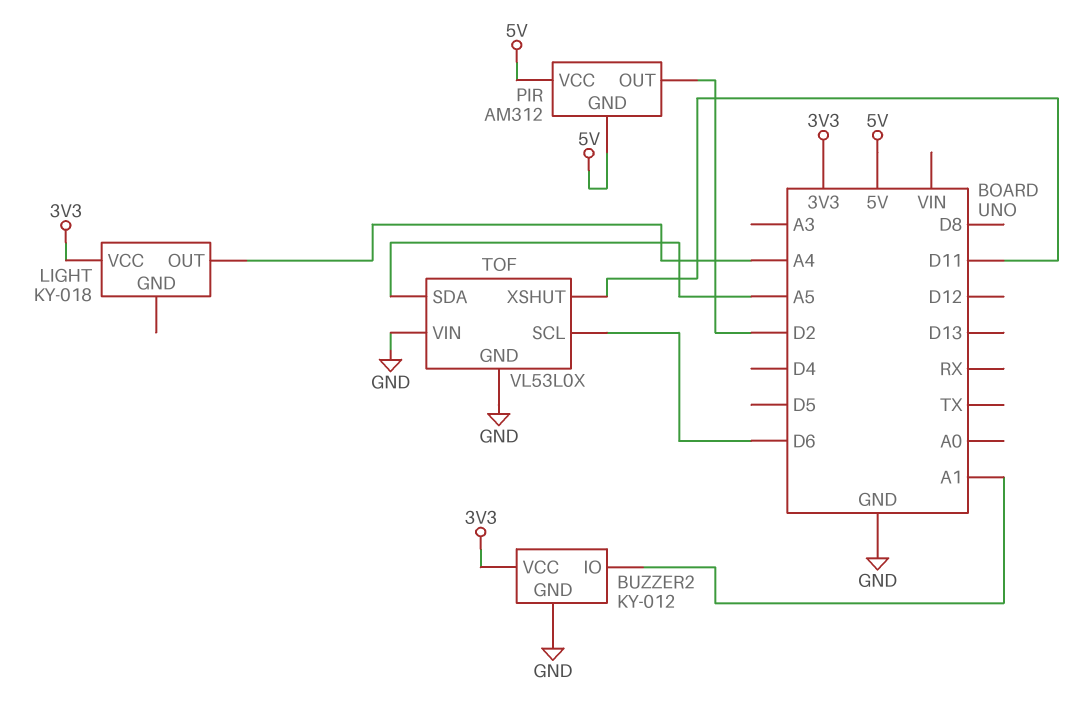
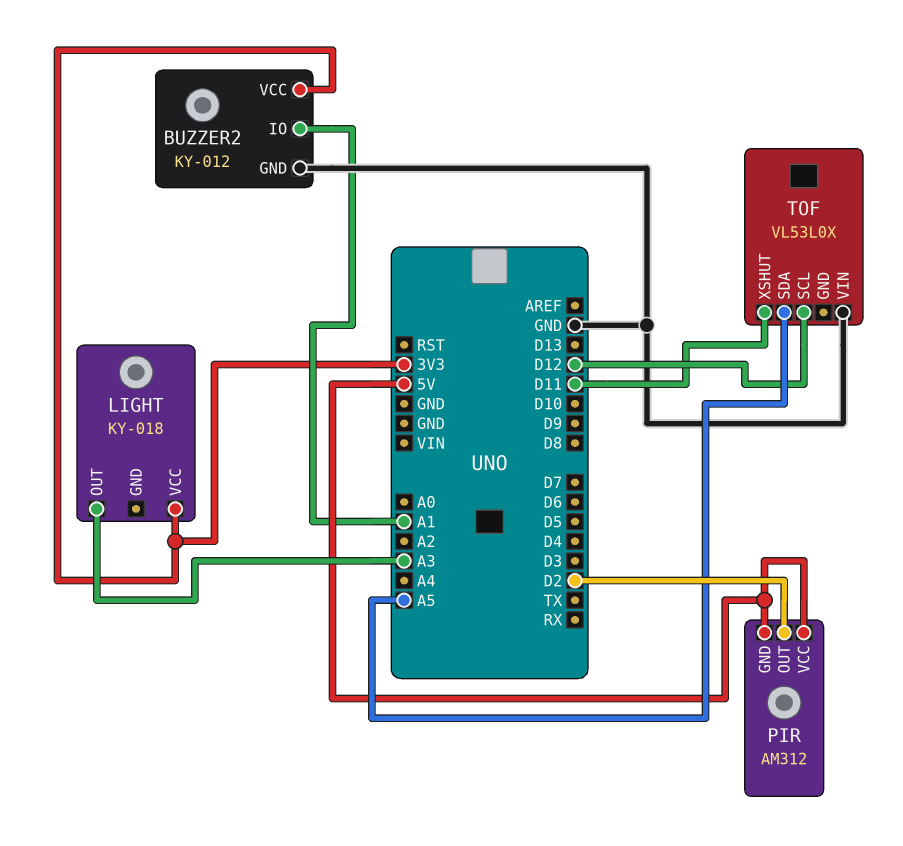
LIGHT pin OUT: A4 -> A3
TOF pin GND: GND -> none
TOF pin SCL: D6 -> D12

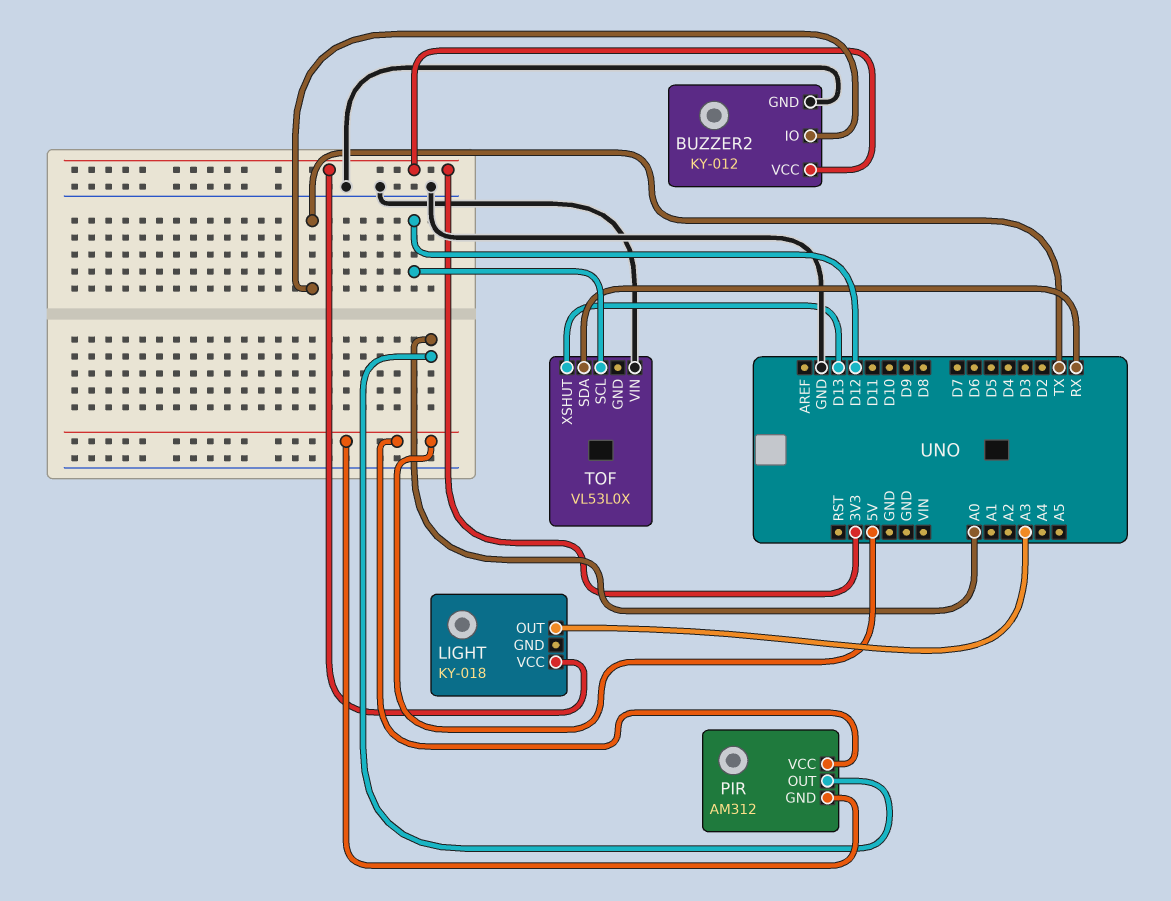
BUZZER2 pin IO: A1 -> TX
PIR pin OUT: D2 -> A0
TOF pin SDA: A5 -> RX
TOF pin XSHUT: D11 -> D13

